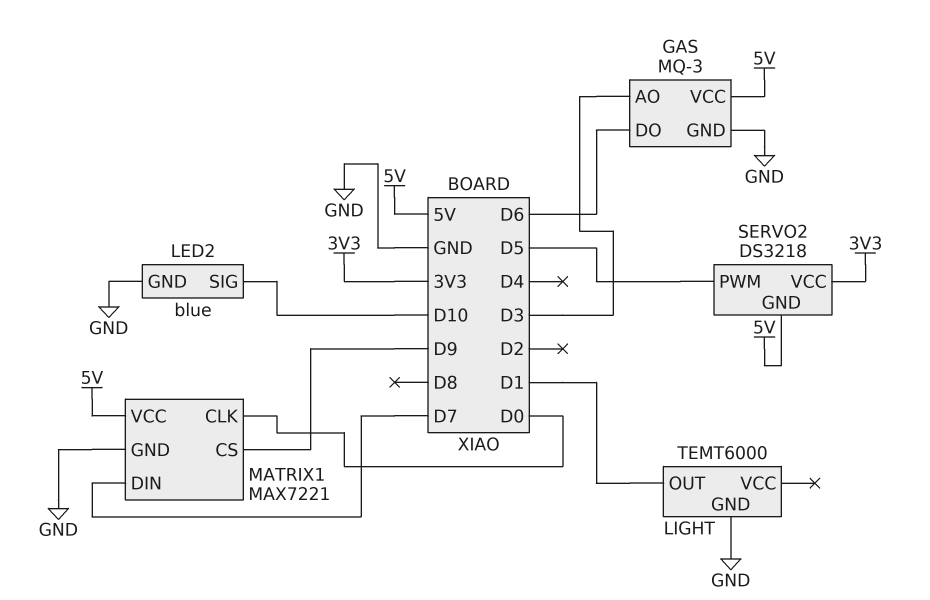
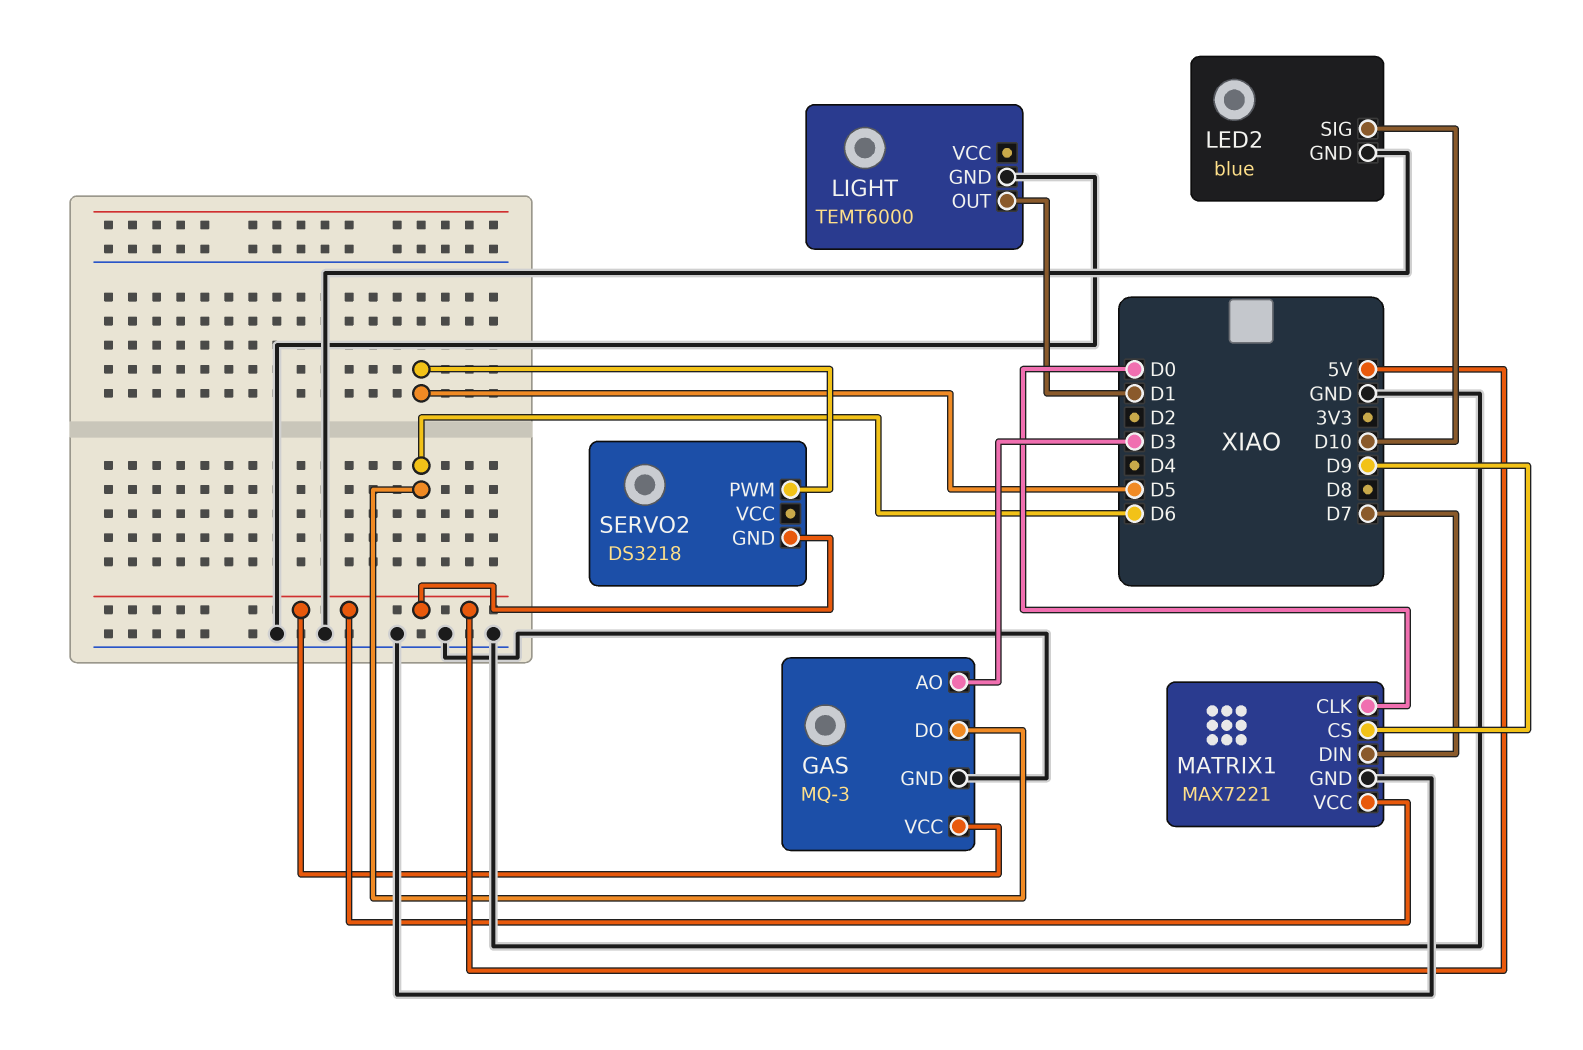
SERVO2 pin VCC: 3V3 -> none

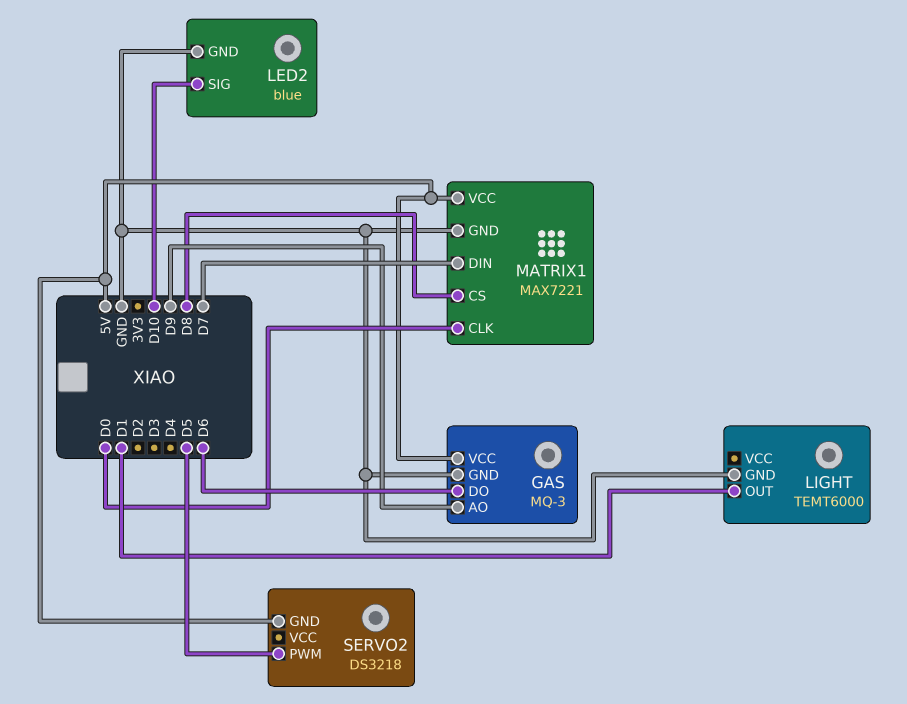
GAS pin AO: D3 -> D9
MATRIX1 pin CS: D9 -> D8

